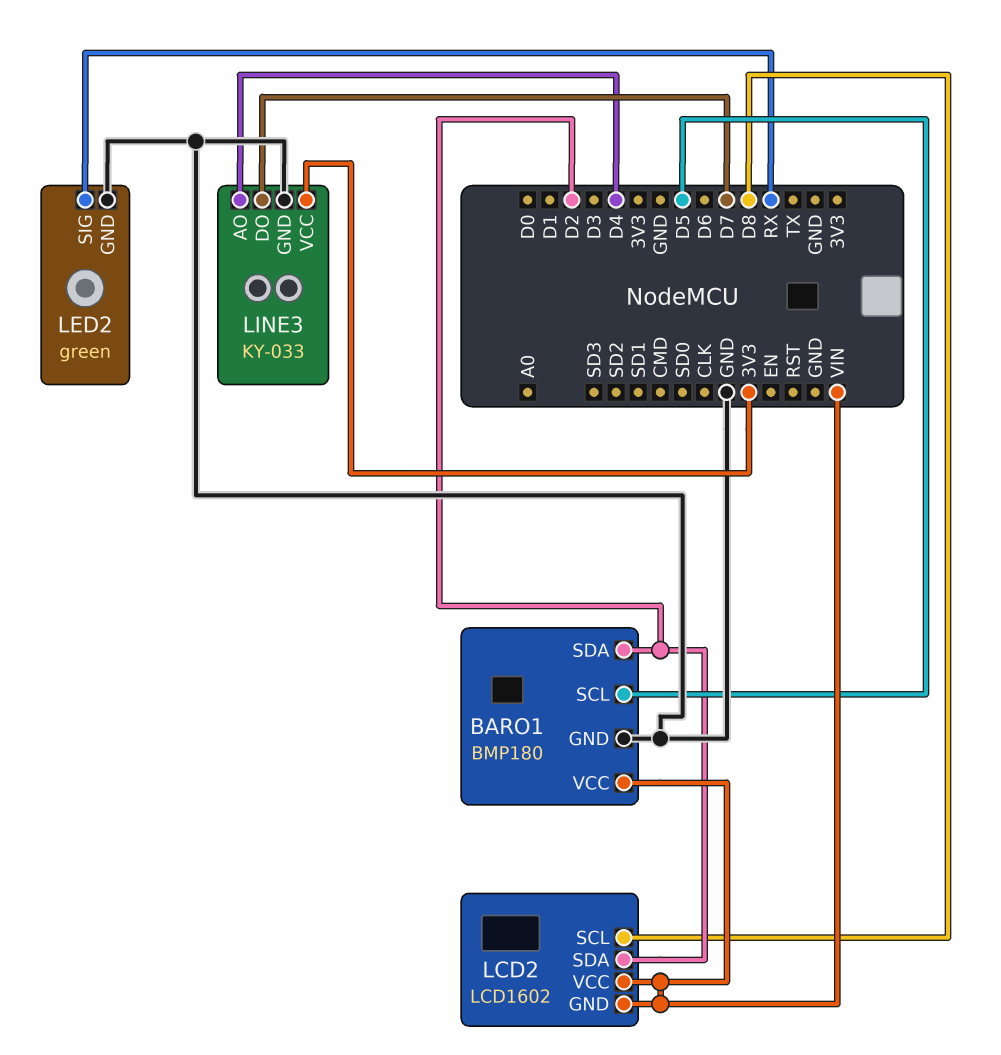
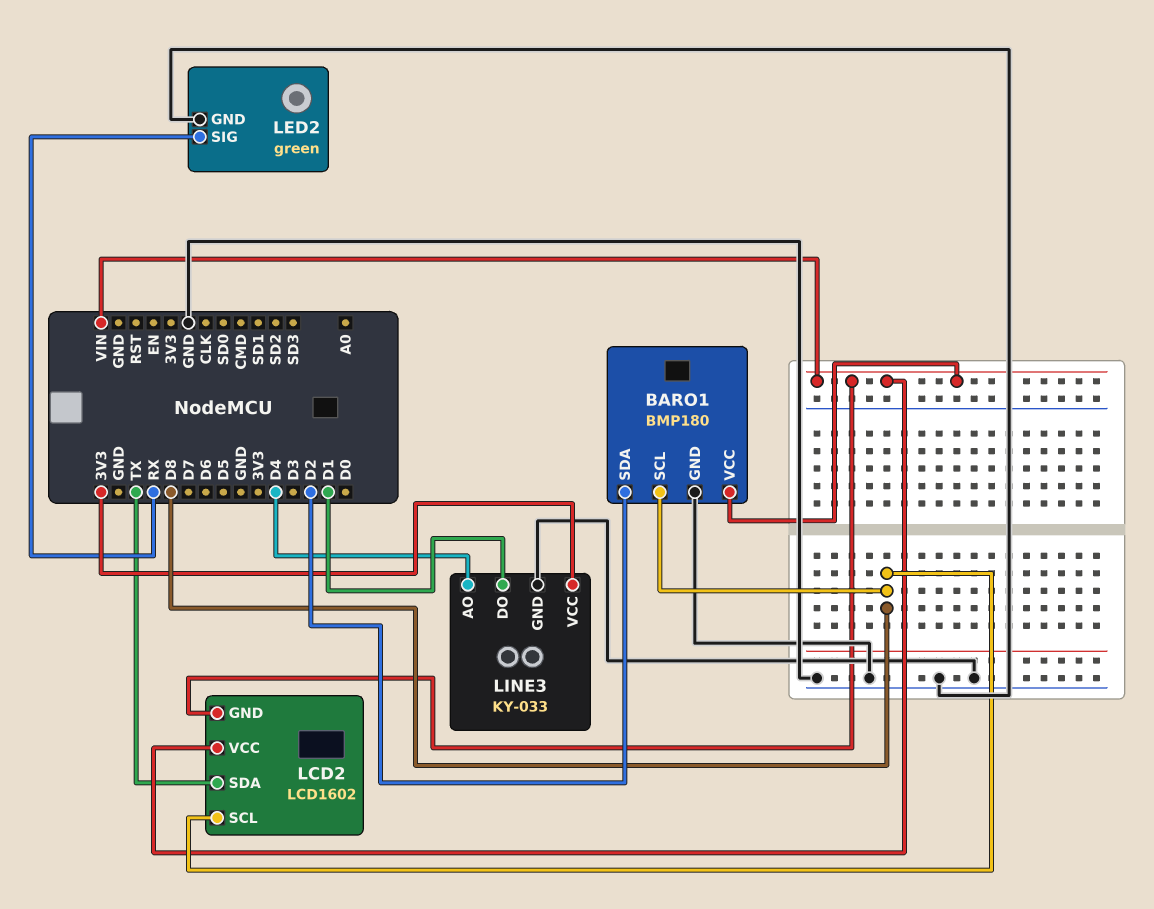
BARO1 pin SCL: D5 -> D8
LCD2 pin SDA: D2 -> TX
LINE3 pin DO: D7 -> D1

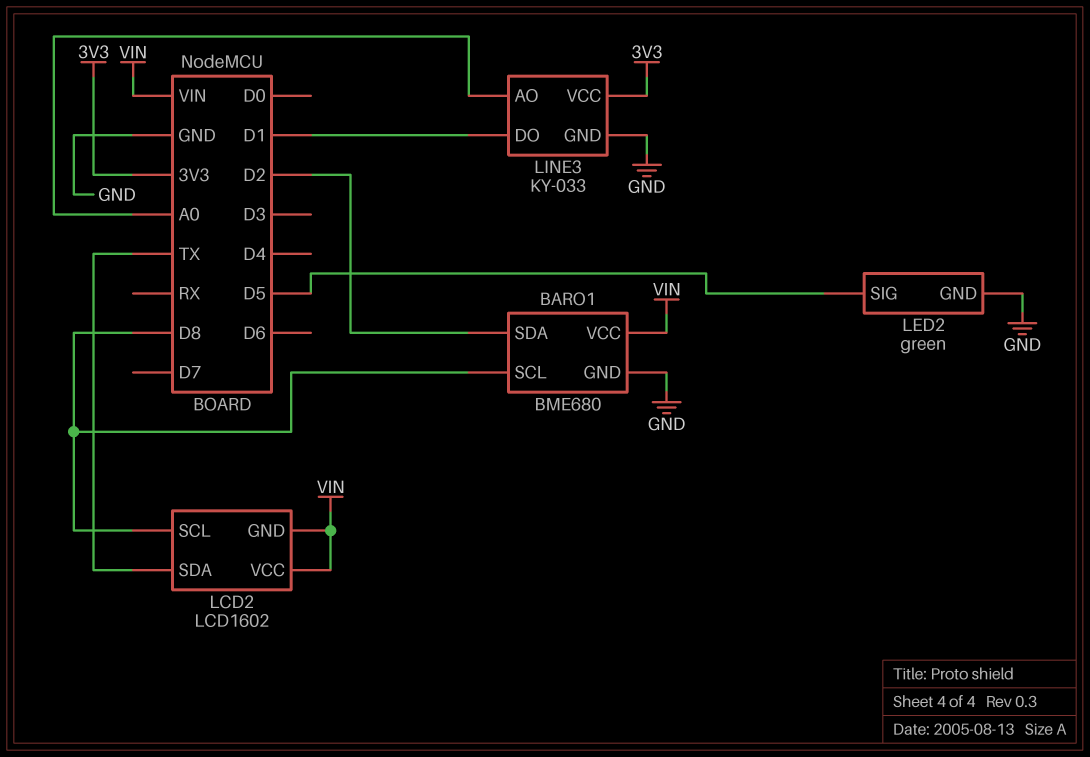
BARO1: BMP180 -> BME680
LED2 pin SIG: RX -> D5
LINE3 pin AO: D4 -> A0

